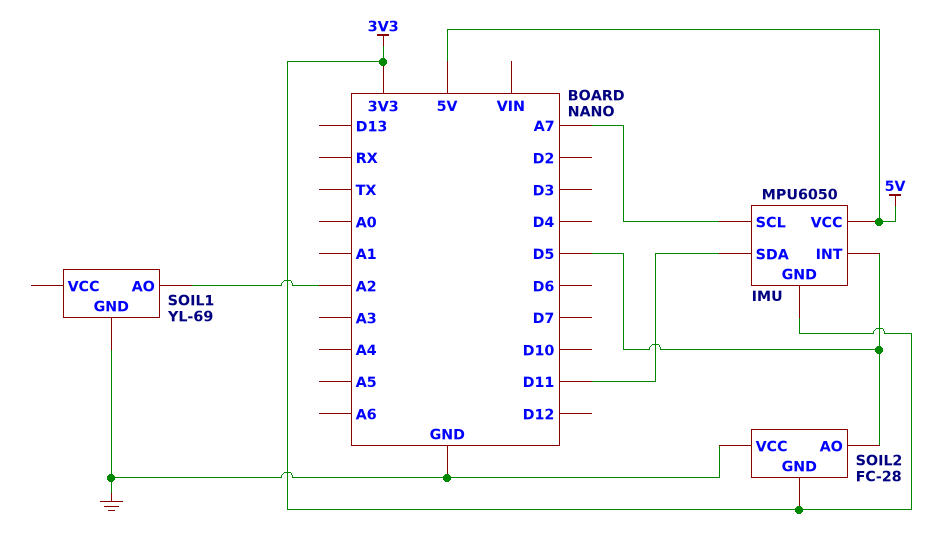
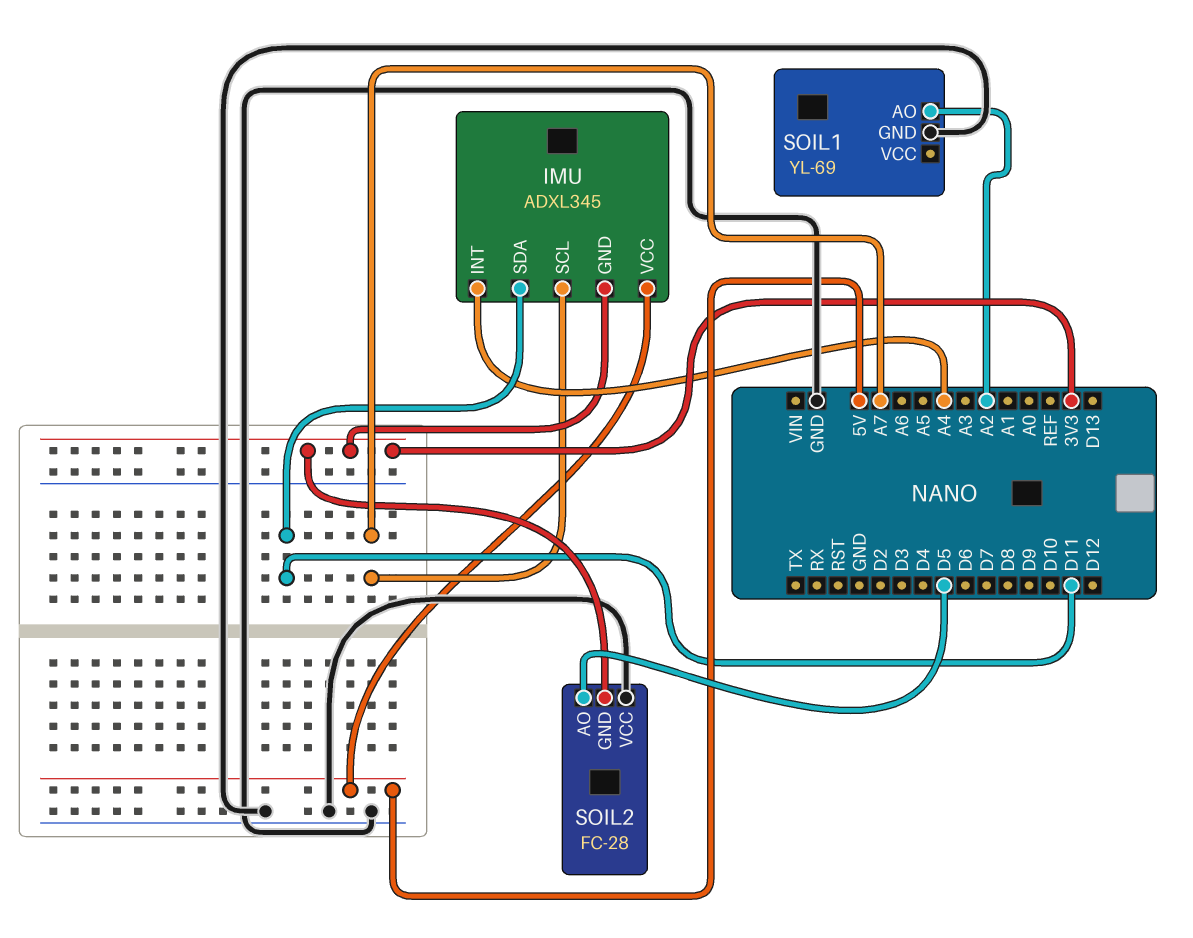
IMU: MPU6050 -> ADXL345
IMU pin INT: D5 -> A4

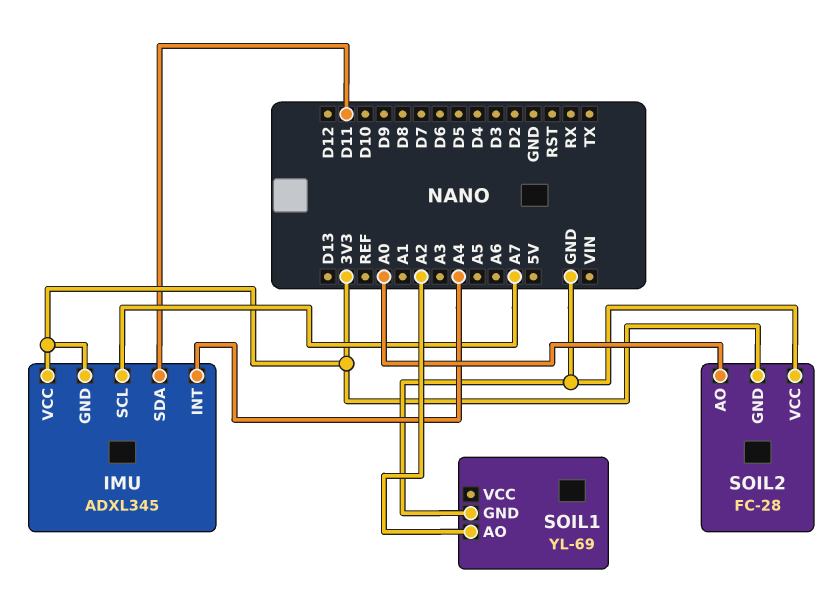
IMU pin VCC: 5V -> 3V3
SOIL2 pin AO: D5 -> A0

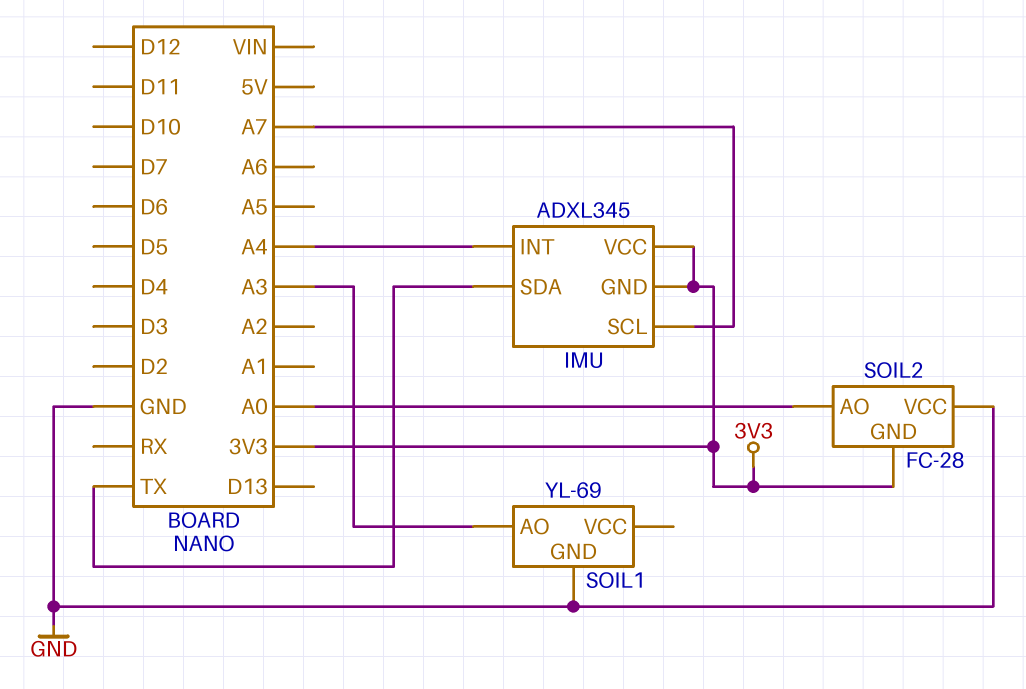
IMU pin SDA: D11 -> TX
SOIL1 pin AO: A2 -> A3

